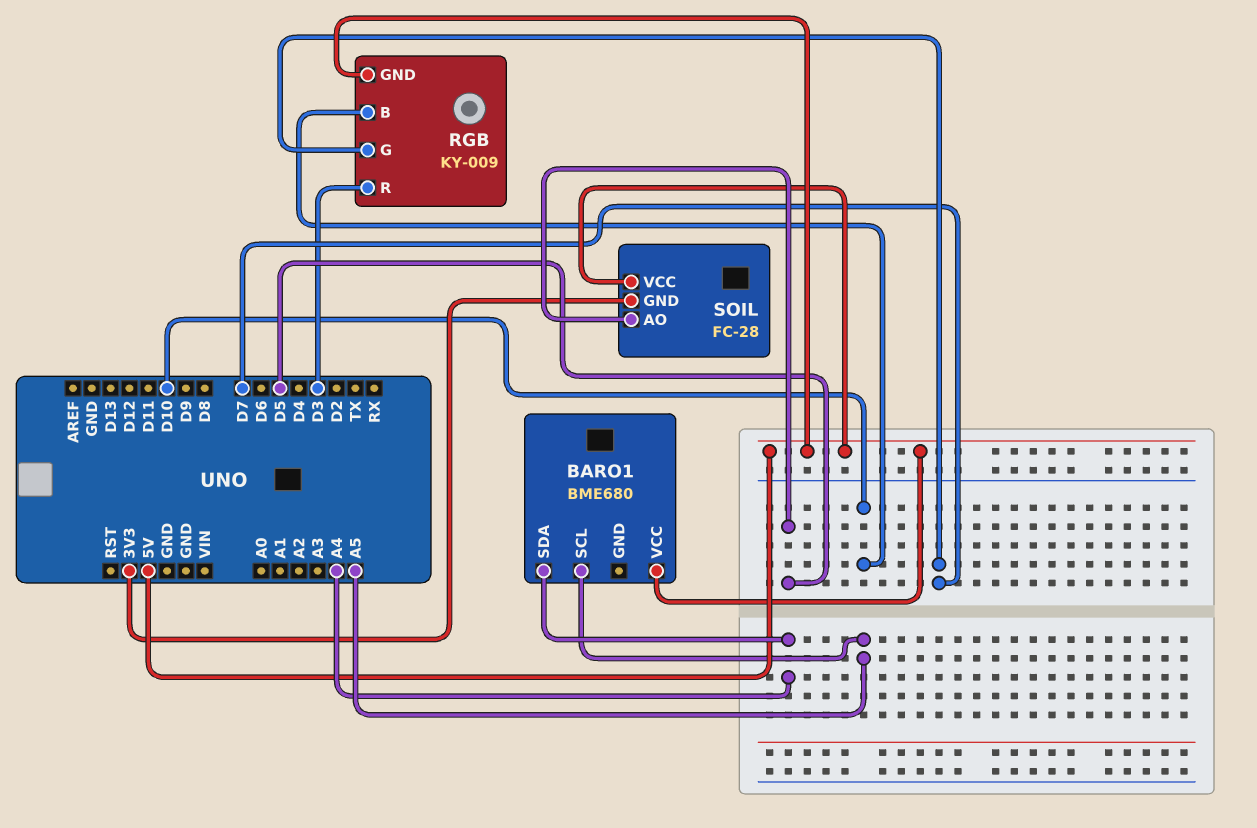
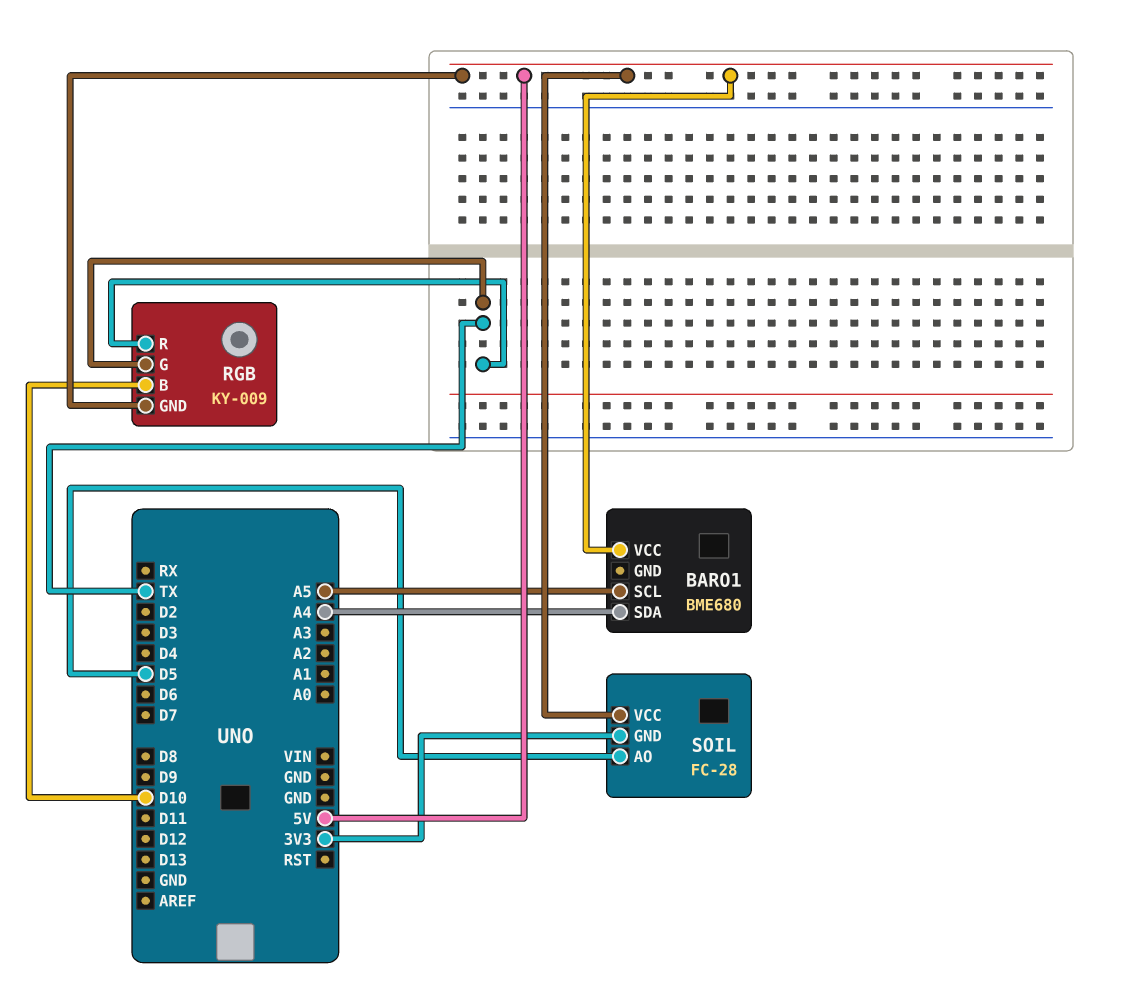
RGB pin G: D7 -> TX
RGB pin R: D3 -> TX

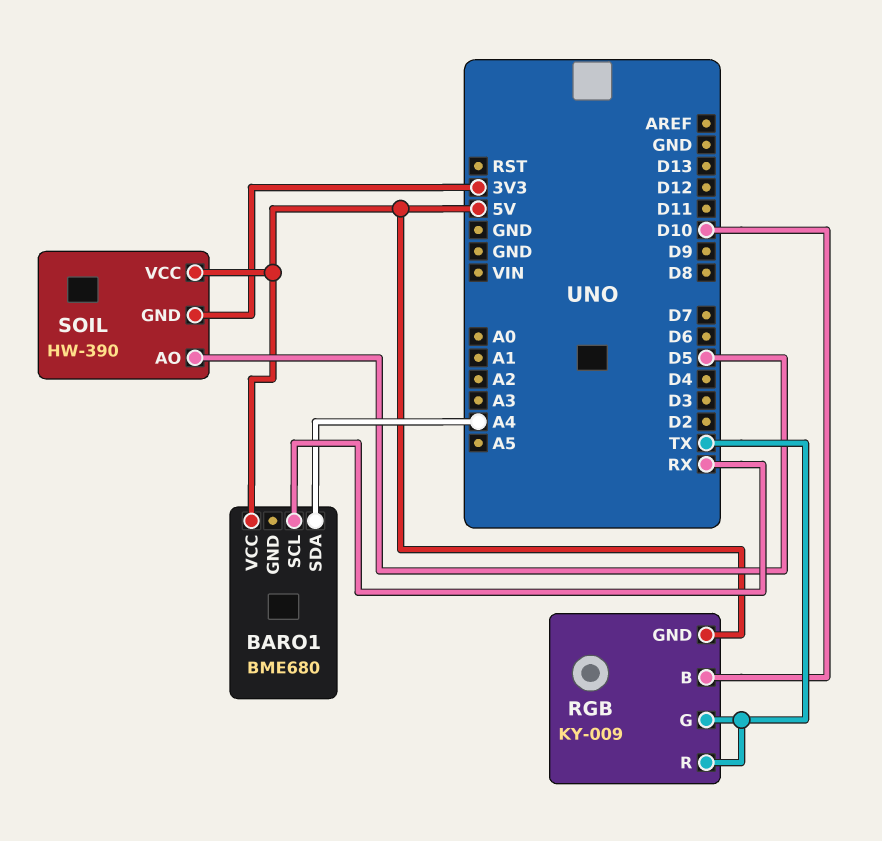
BARO1 pin SCL: A5 -> RX
SOIL: FC-28 -> HW-390

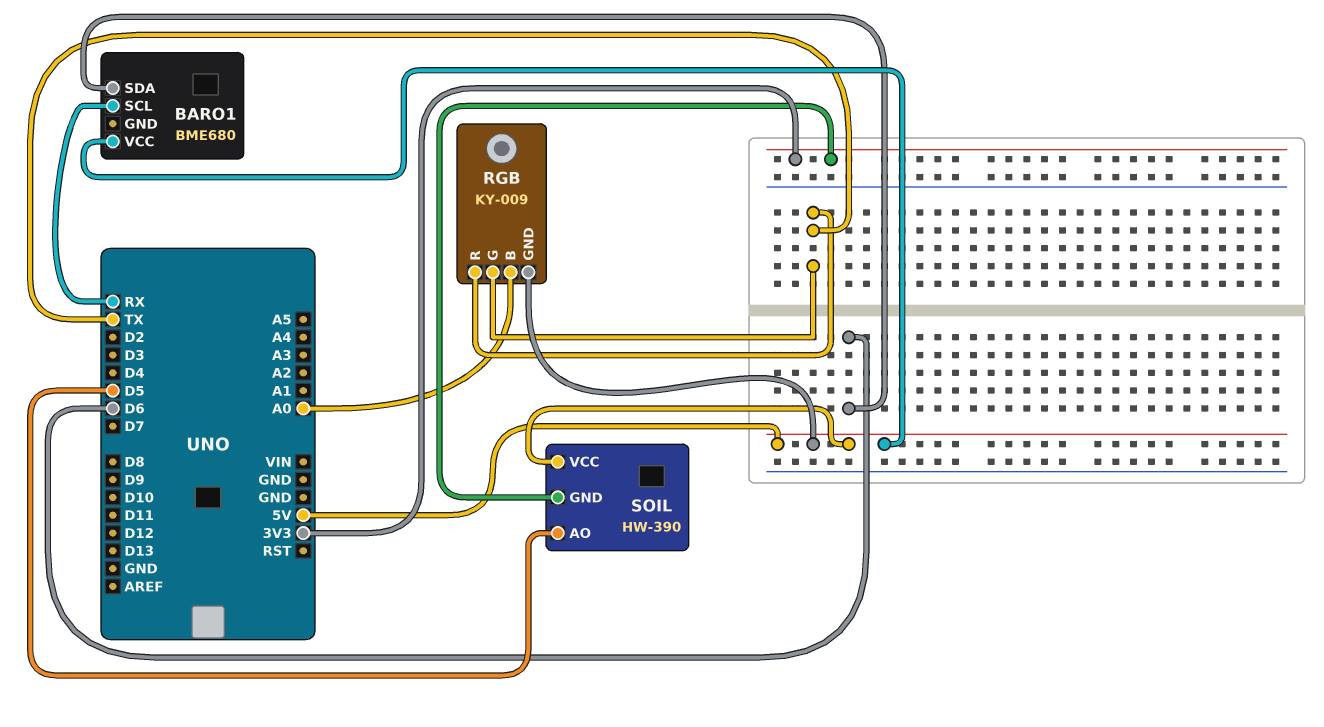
BARO1 pin SDA: A4 -> D6
RGB pin B: D10 -> A0

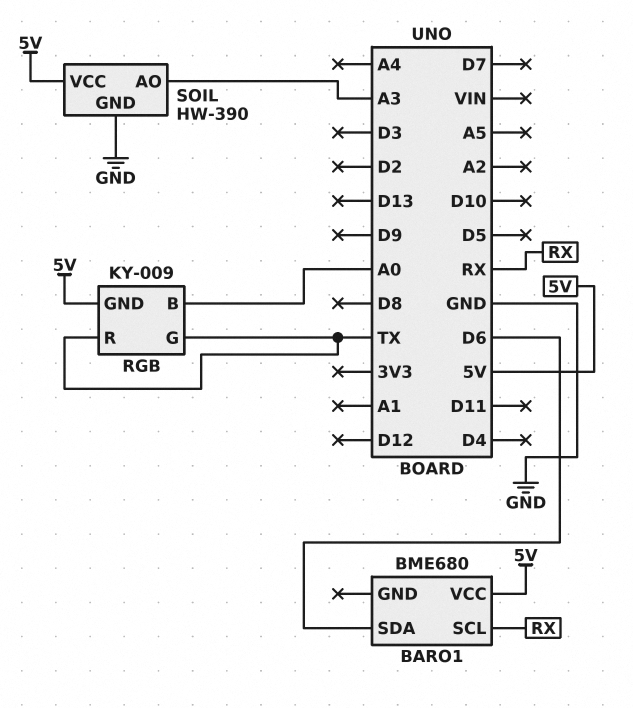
SOIL pin AO: D5 -> A3
SOIL pin GND: 3V3 -> GND

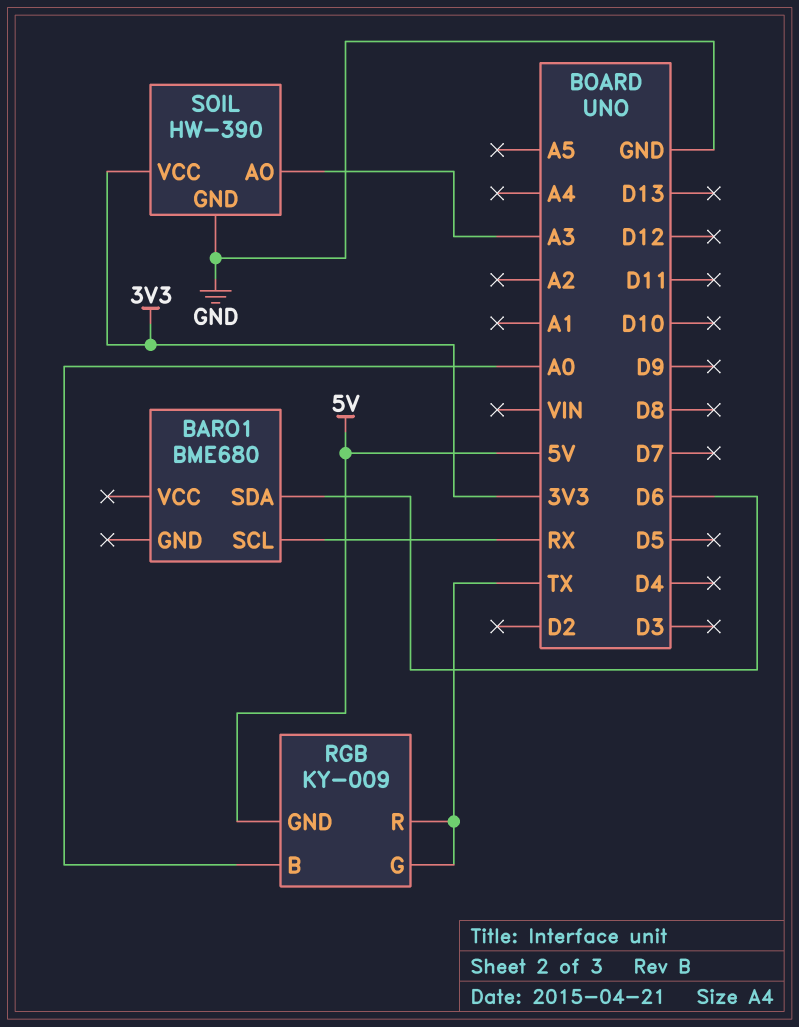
BARO1 pin VCC: 5V -> none
SOIL pin VCC: 5V -> 3V3

